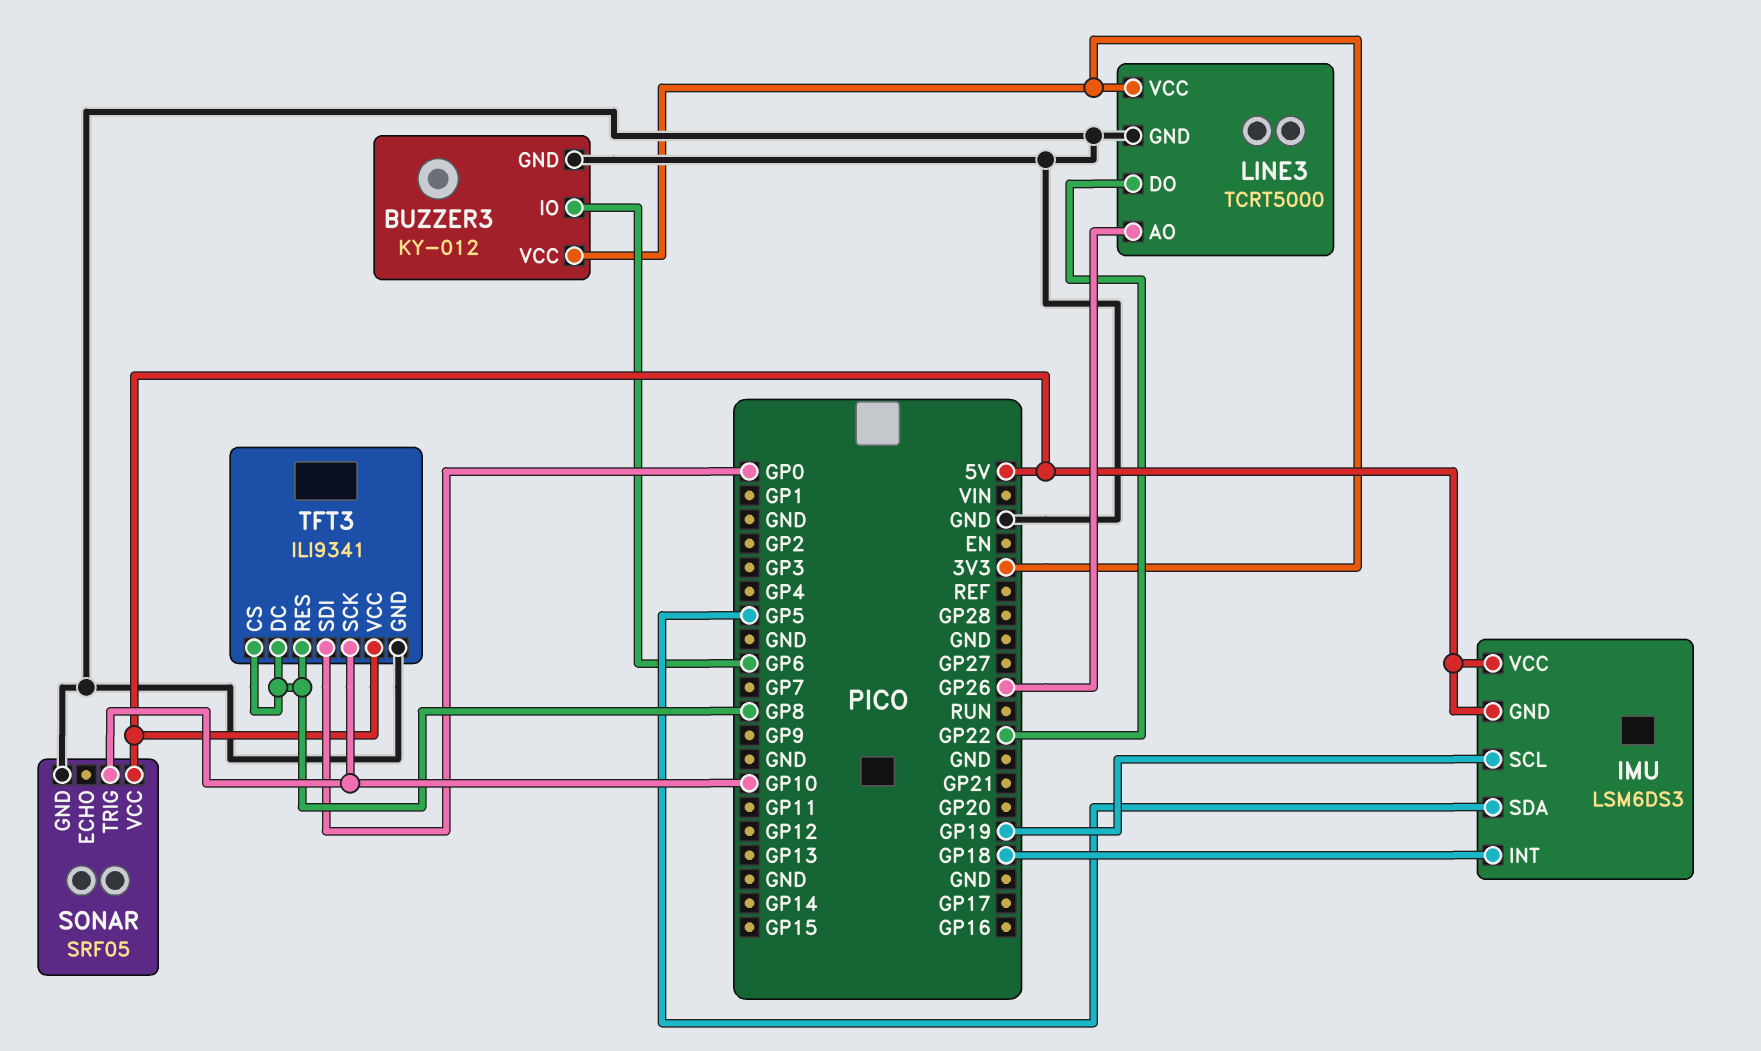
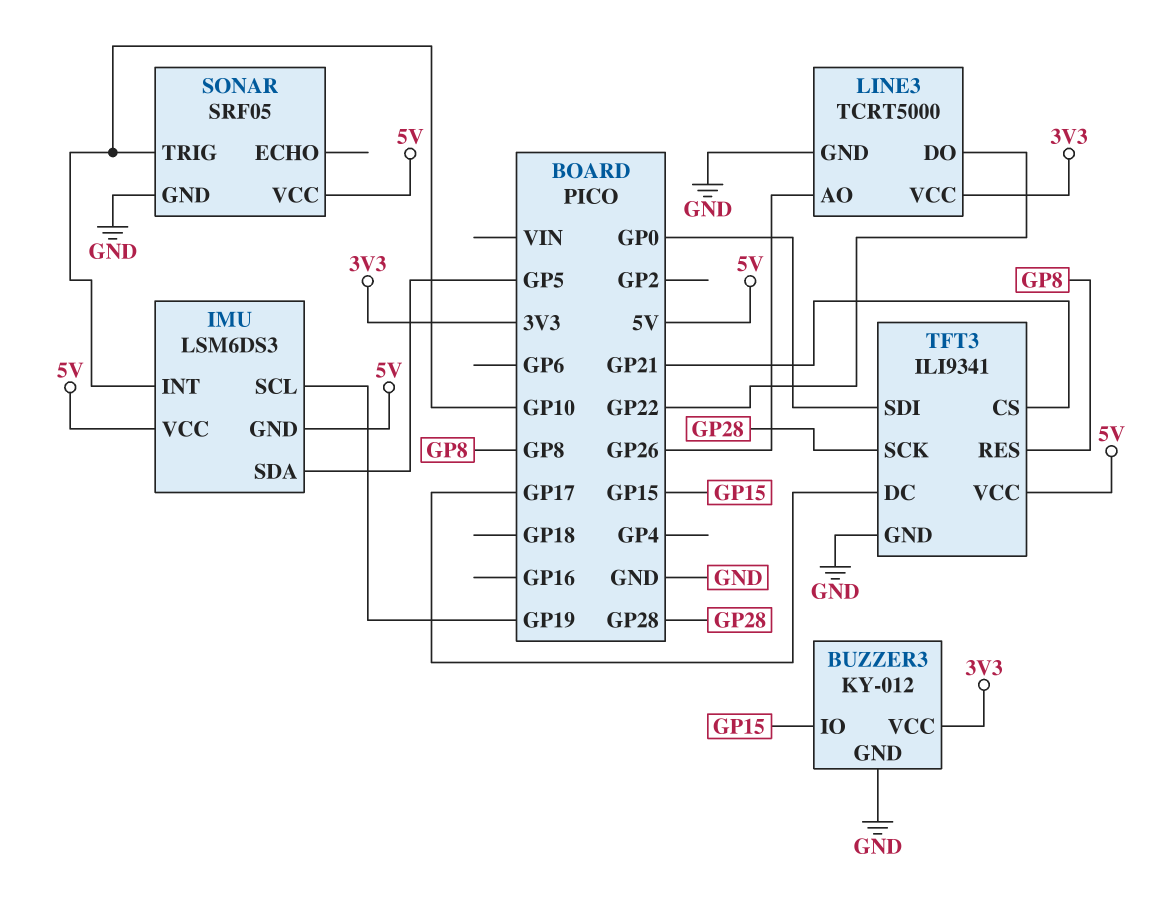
BUZZER3 pin IO: GP6 -> GP15
IMU pin INT: GP18 -> GP10
TFT3 pin CS: GP8 -> GP21
TFT3 pin DC: GP8 -> GP17
TFT3 pin SCK: GP10 -> GP28

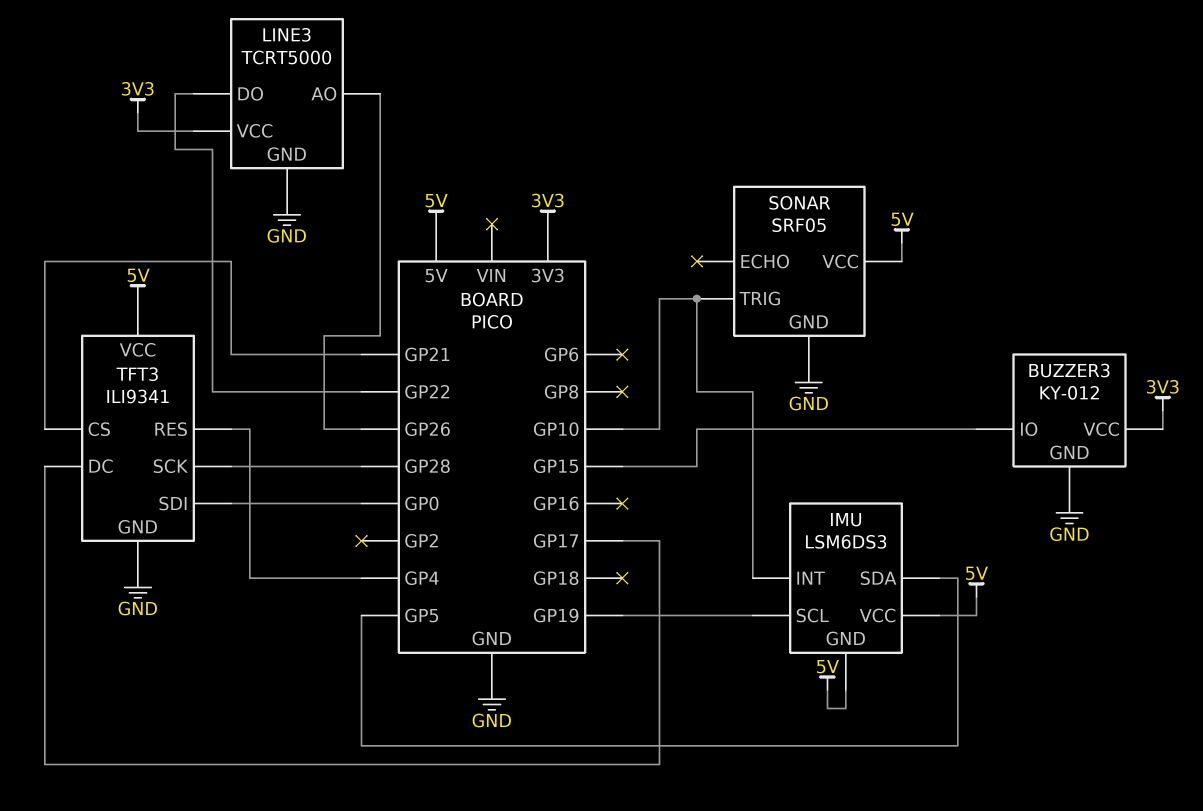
TFT3 pin RES: GP8 -> GP4

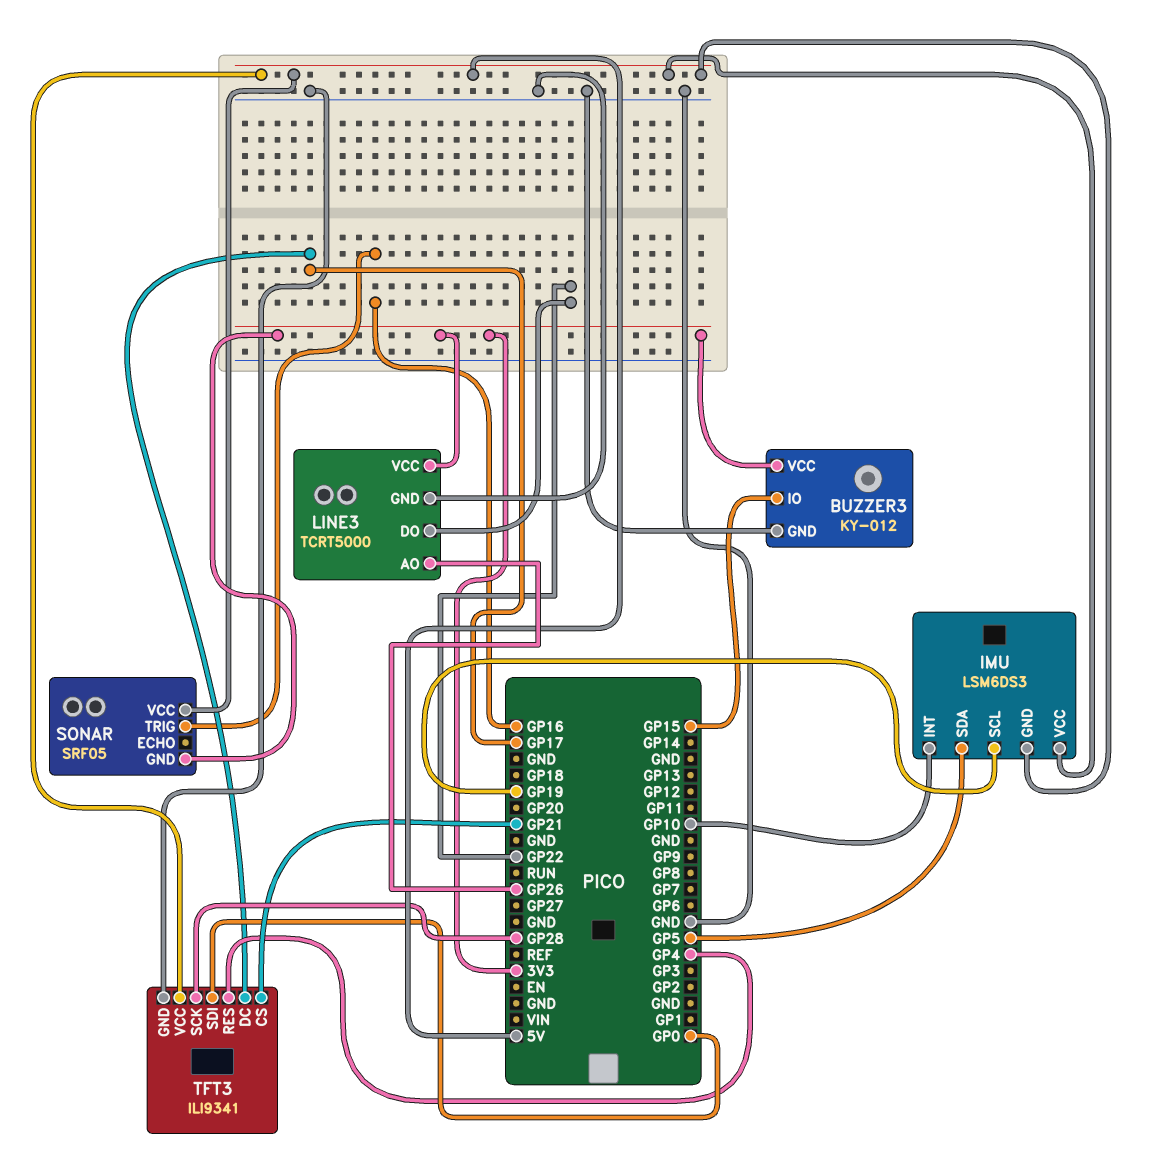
SONAR pin GND: GND -> 3V3
SONAR pin TRIG: GP10 -> GP16

